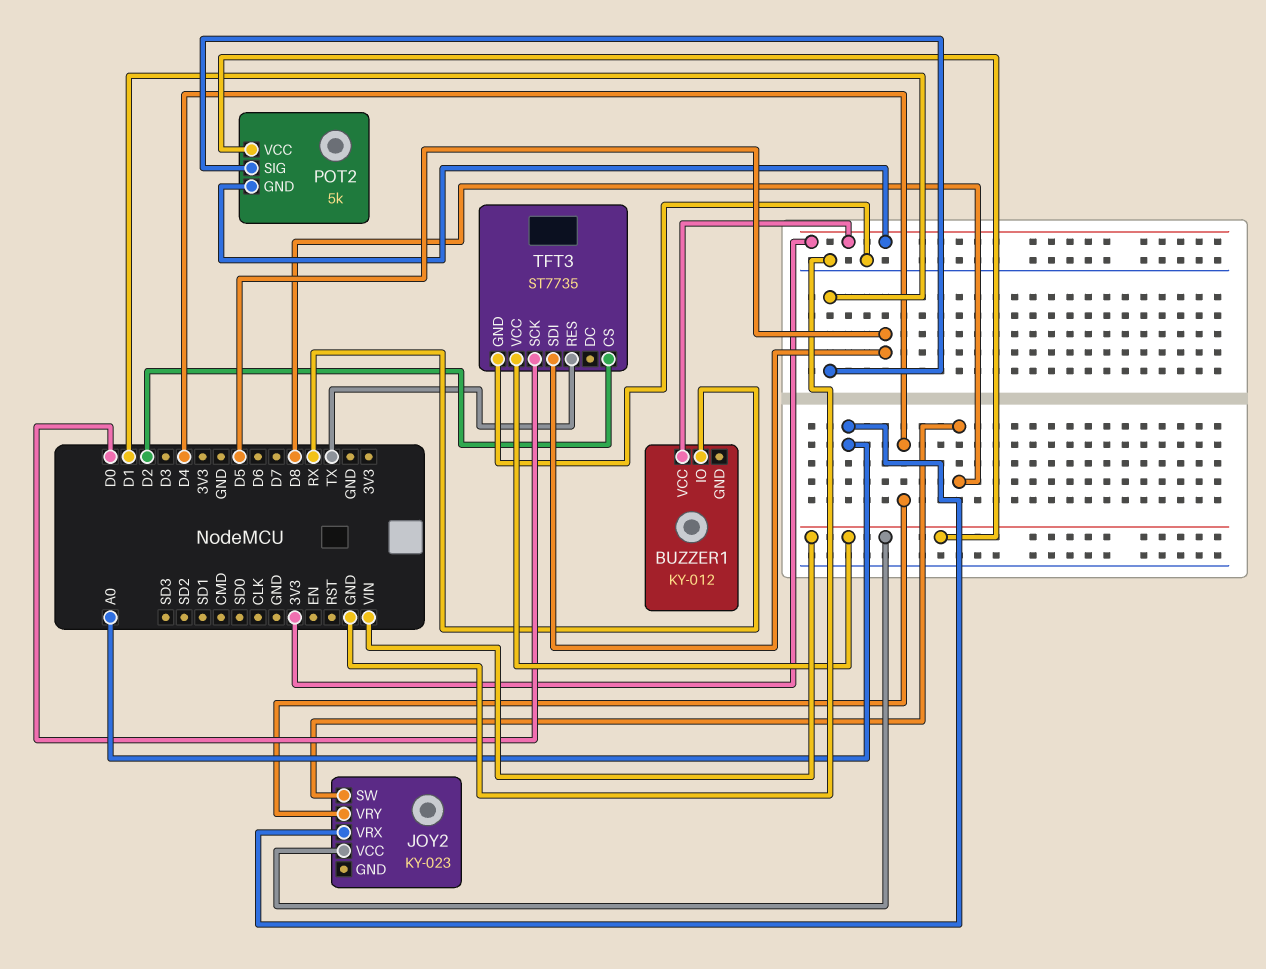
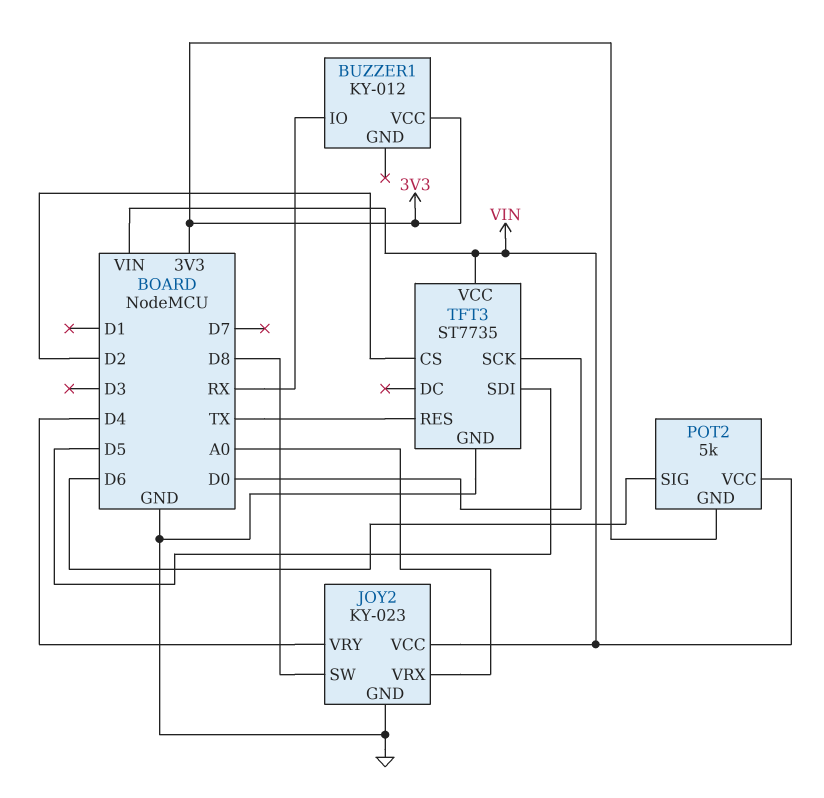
JOY2 pin GND: none -> GND
POT2 pin SIG: D1 -> D6

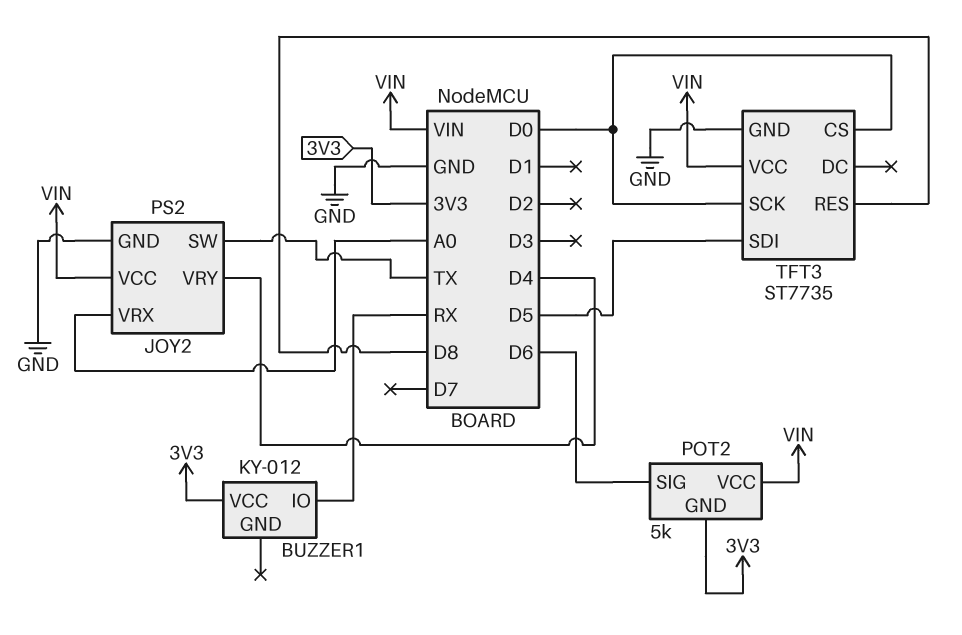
JOY2: KY-023 -> PS2
JOY2 pin SW: D8 -> TX
TFT3 pin CS: D2 -> D0
TFT3 pin RES: TX -> D8

